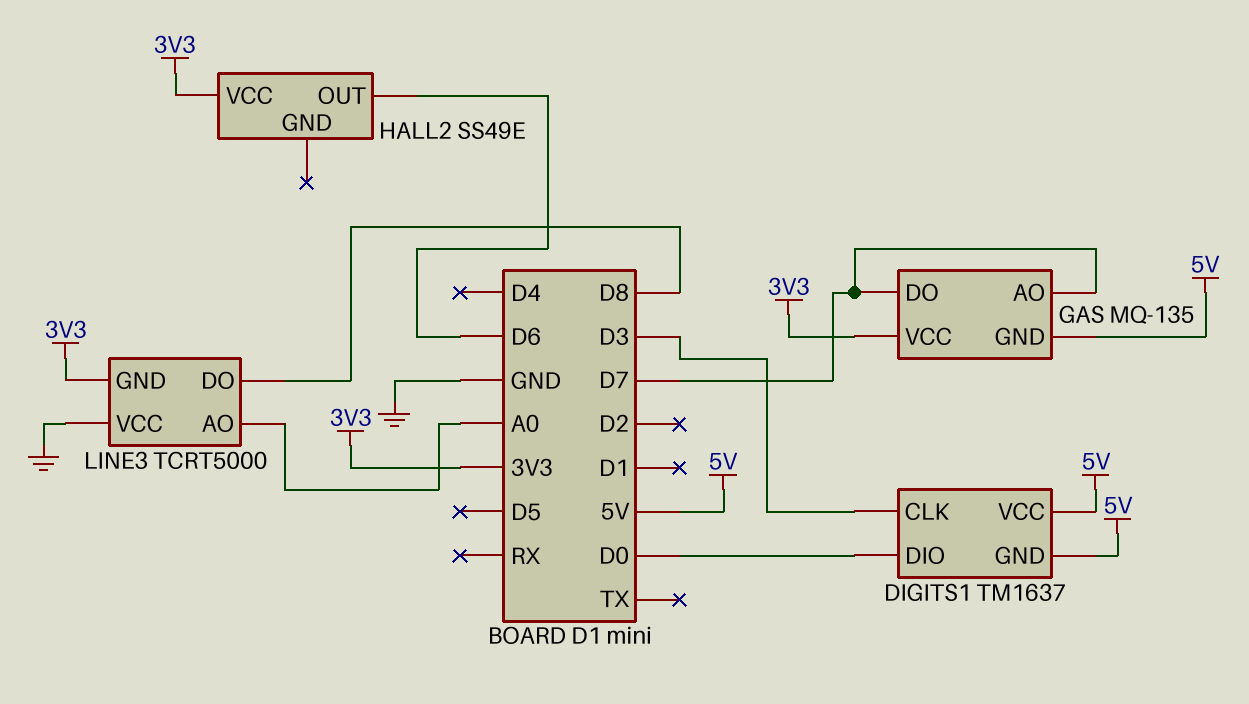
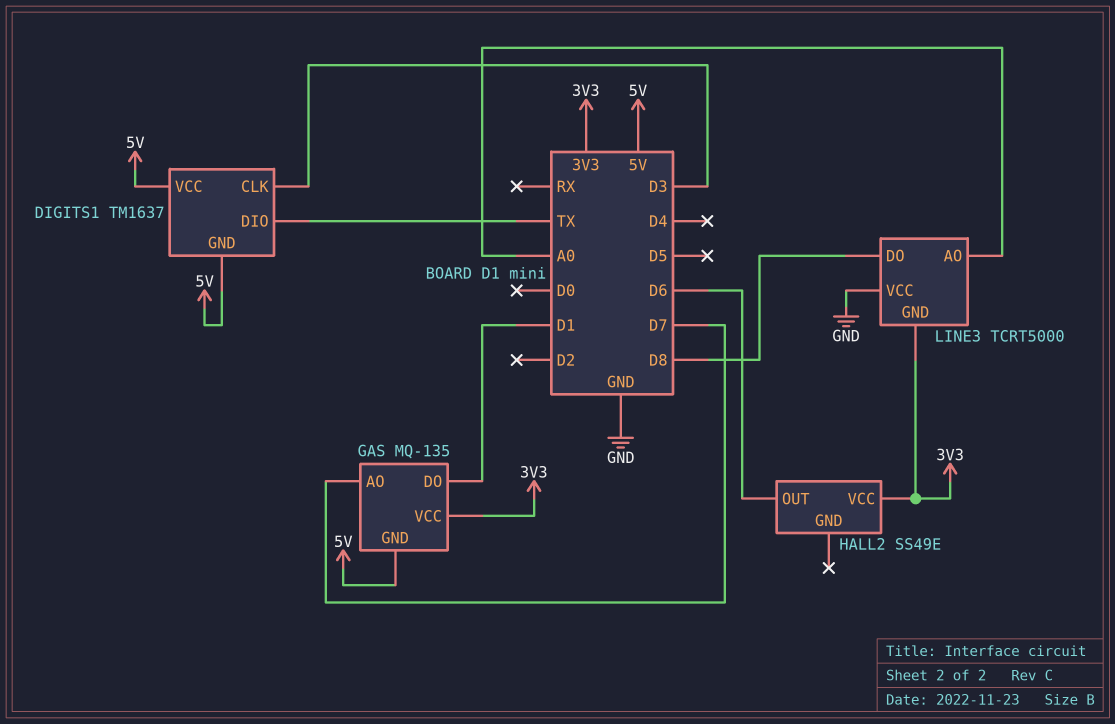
DIGITS1 pin DIO: D0 -> TX
GAS pin DO: D7 -> D1

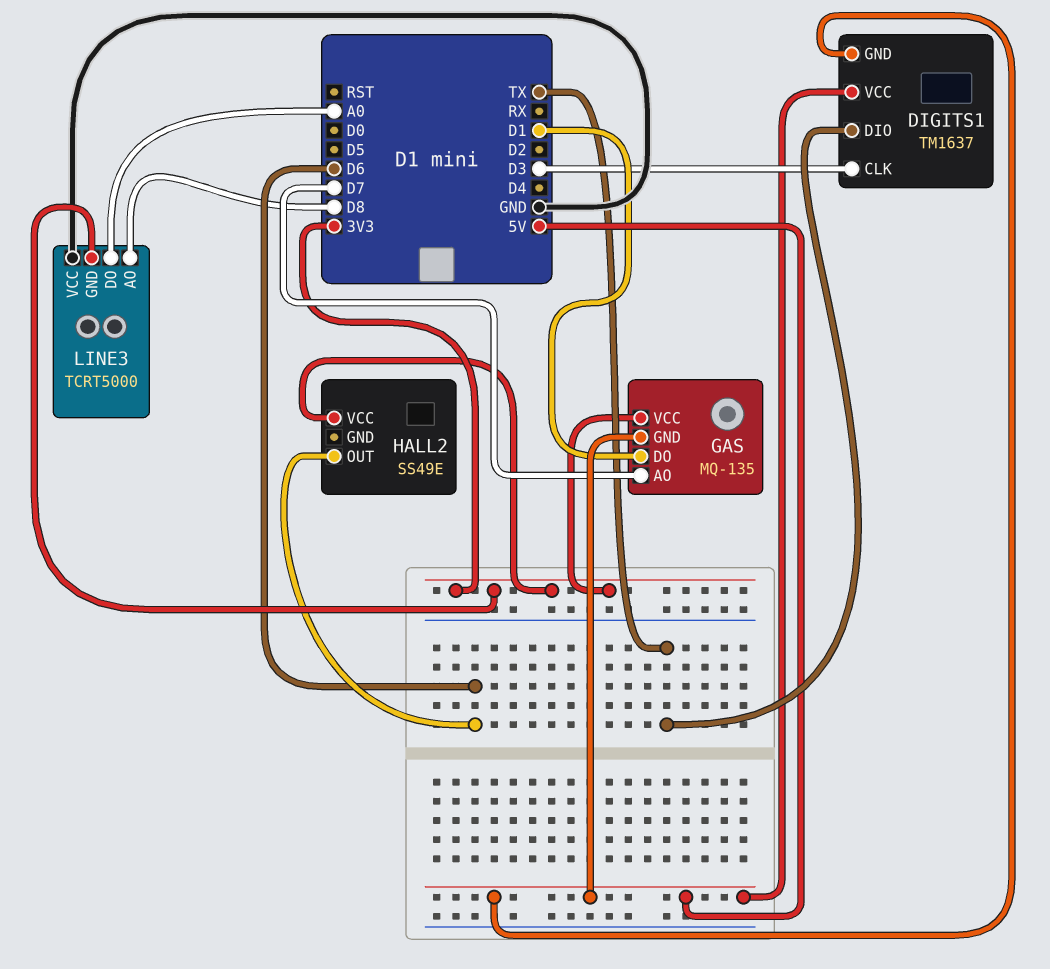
LINE3 pin AO: A0 -> D8
LINE3 pin DO: D8 -> A0

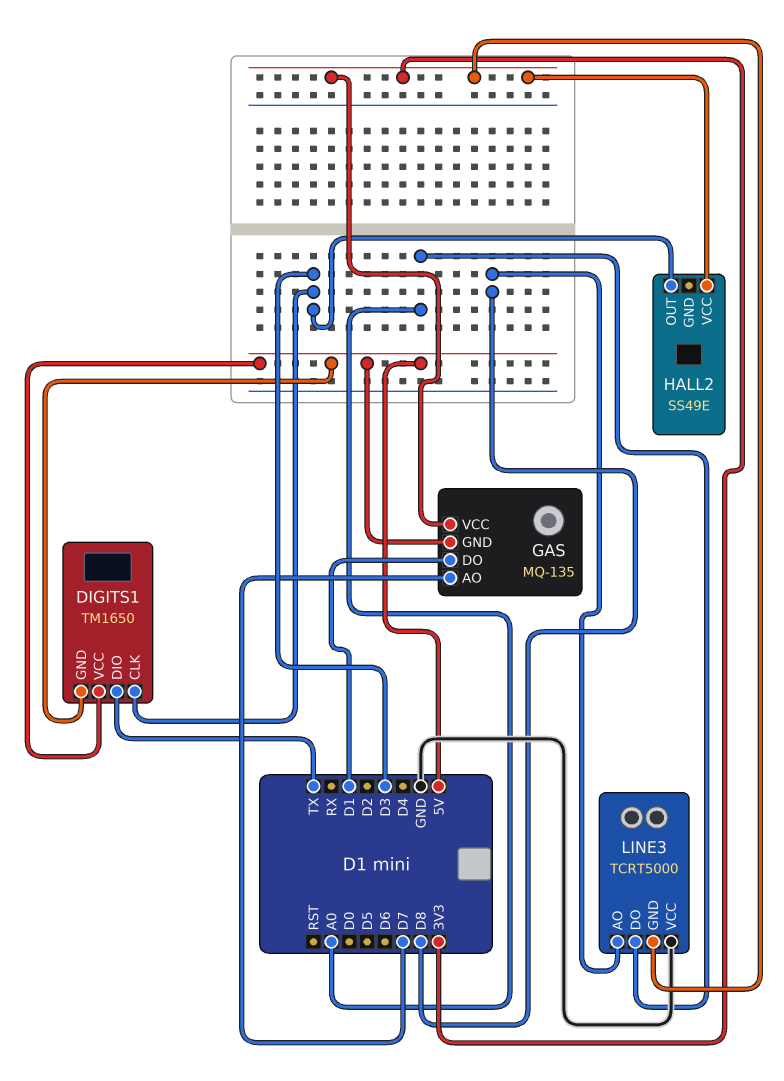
DIGITS1: TM1637 -> TM1650
HALL2 pin OUT: D6 -> D3

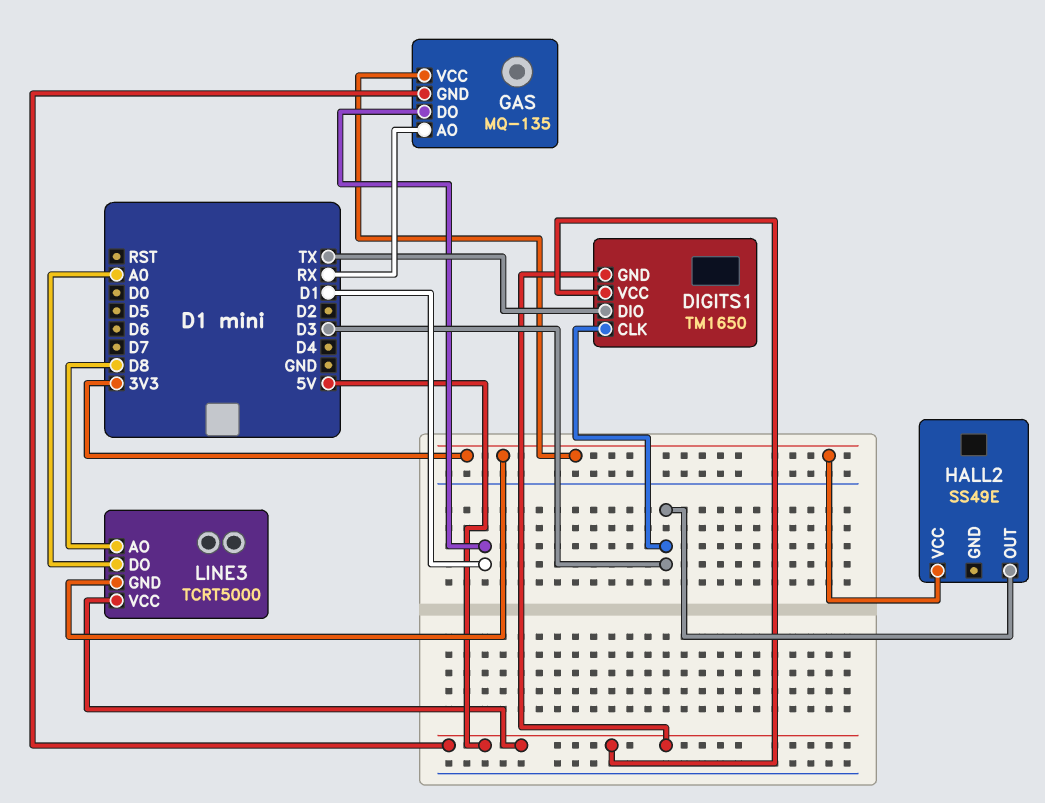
GAS pin AO: D7 -> RX
LINE3 pin VCC: GND -> 5V

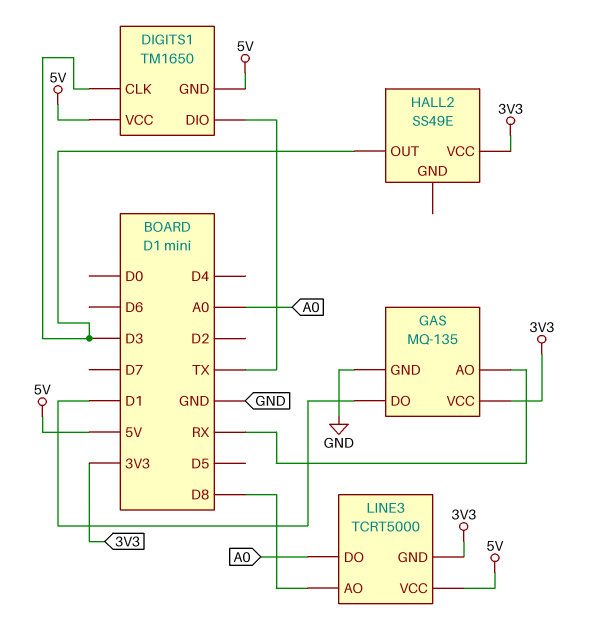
GAS pin GND: 5V -> GND

